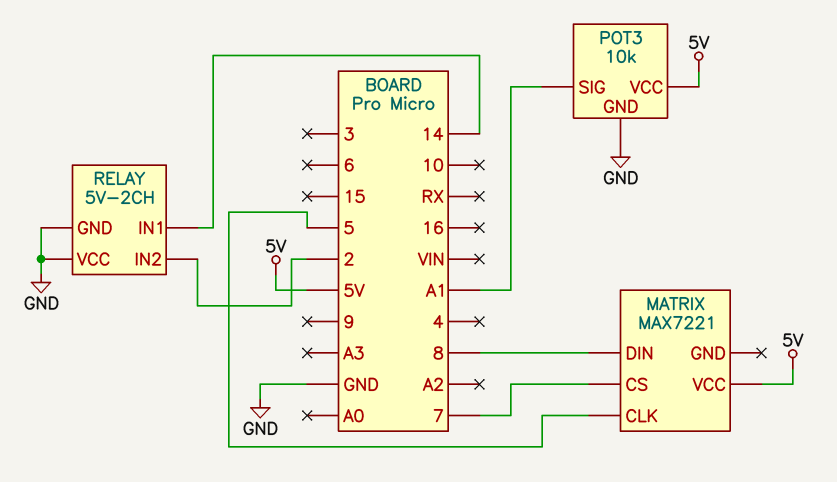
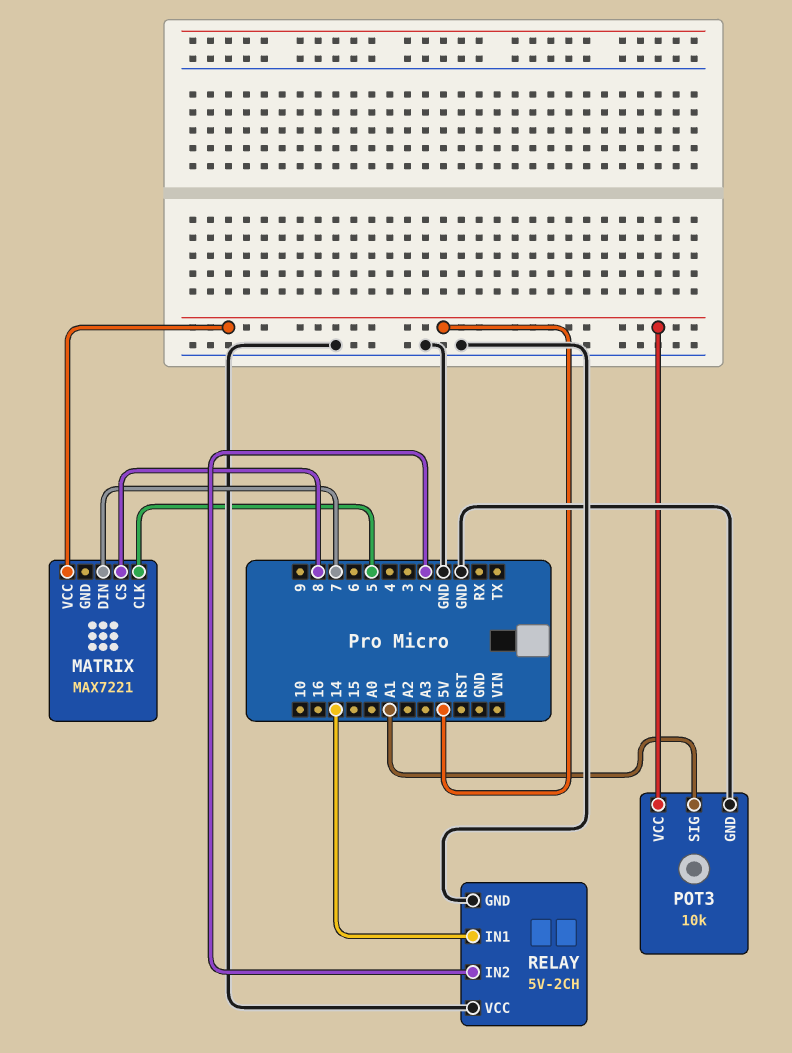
MATRIX pin CS: 7 -> 8
MATRIX pin DIN: 8 -> 7

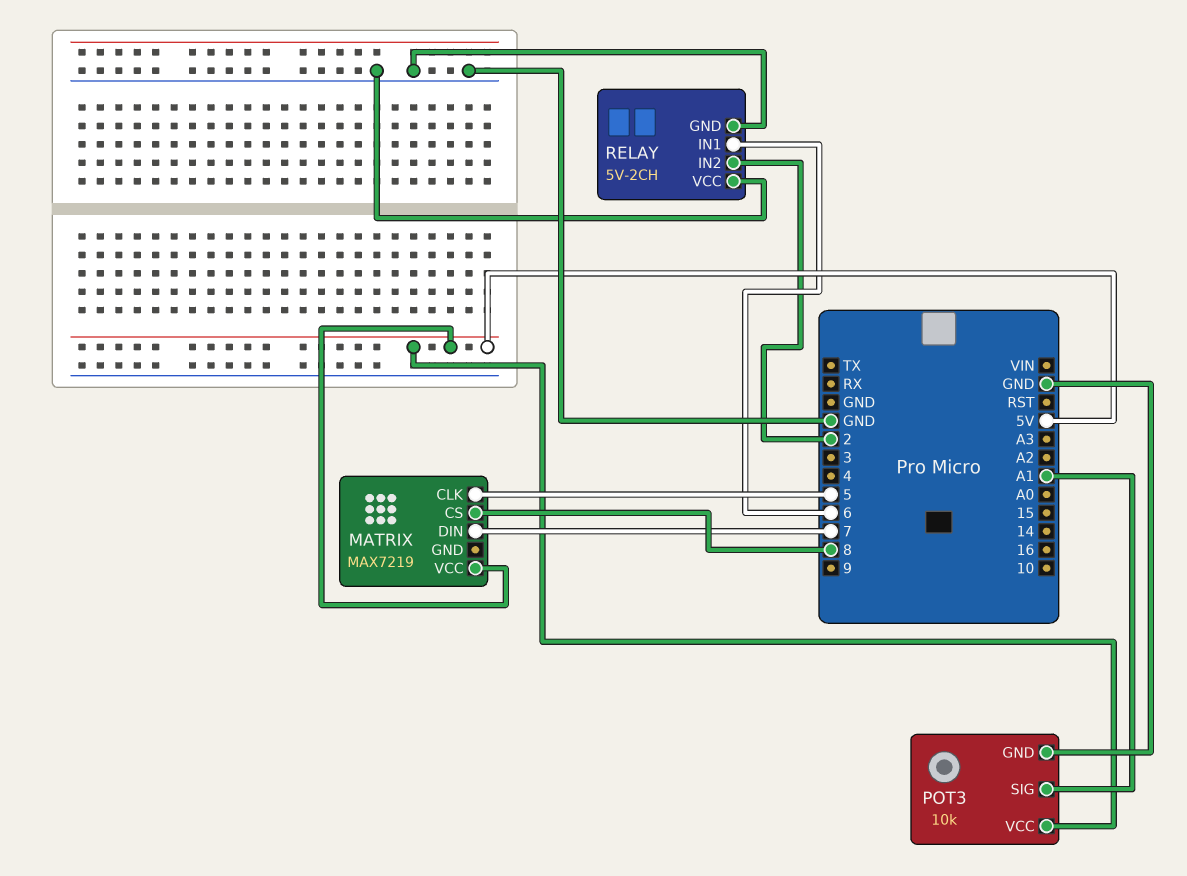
MATRIX: MAX7221 -> MAX7219
RELAY pin IN1: 14 -> 6

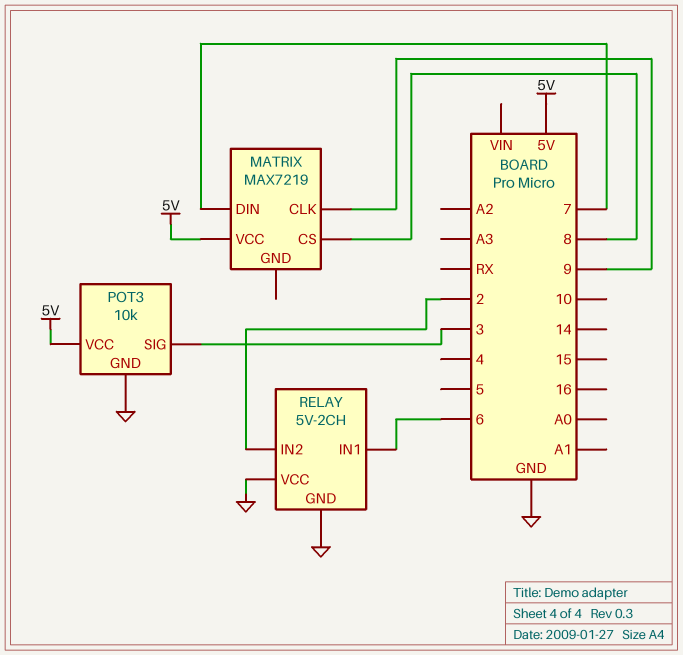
MATRIX pin CLK: 5 -> 9
POT3 pin SIG: A1 -> 3

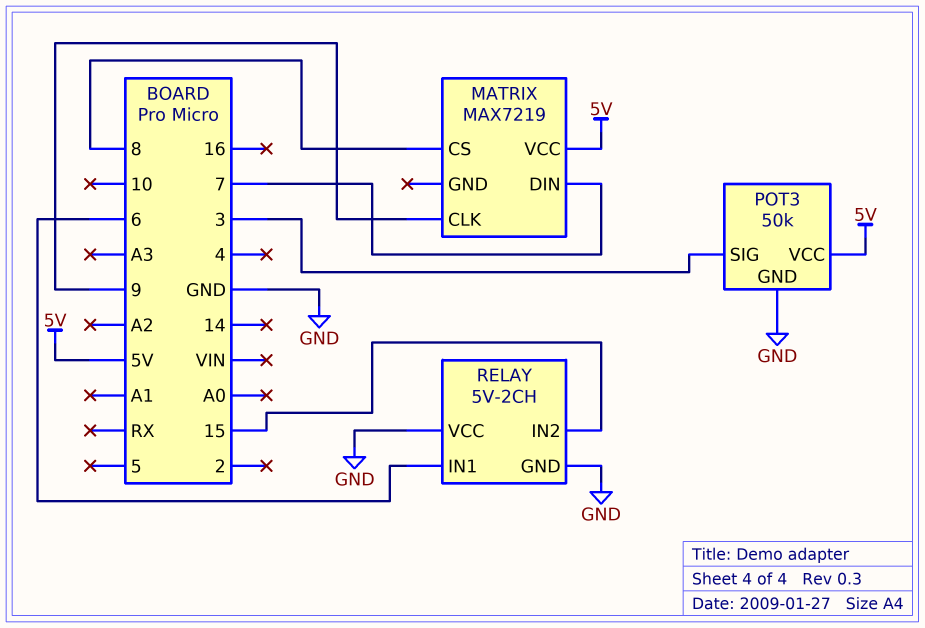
POT3: 10k -> 50k
RELAY pin IN2: 2 -> 15

